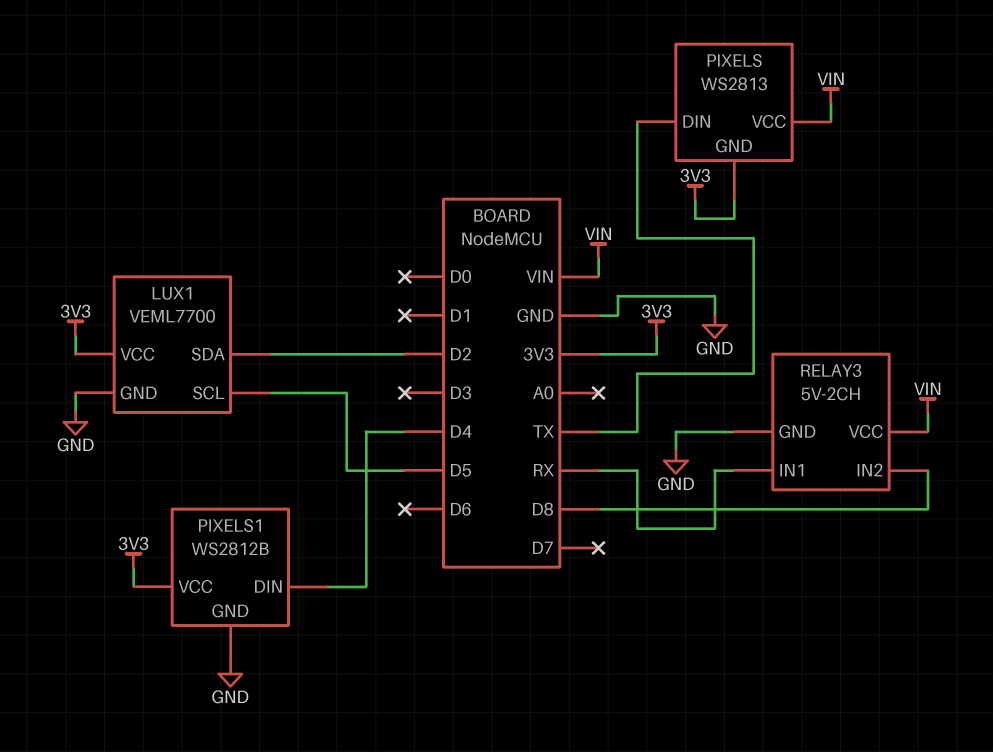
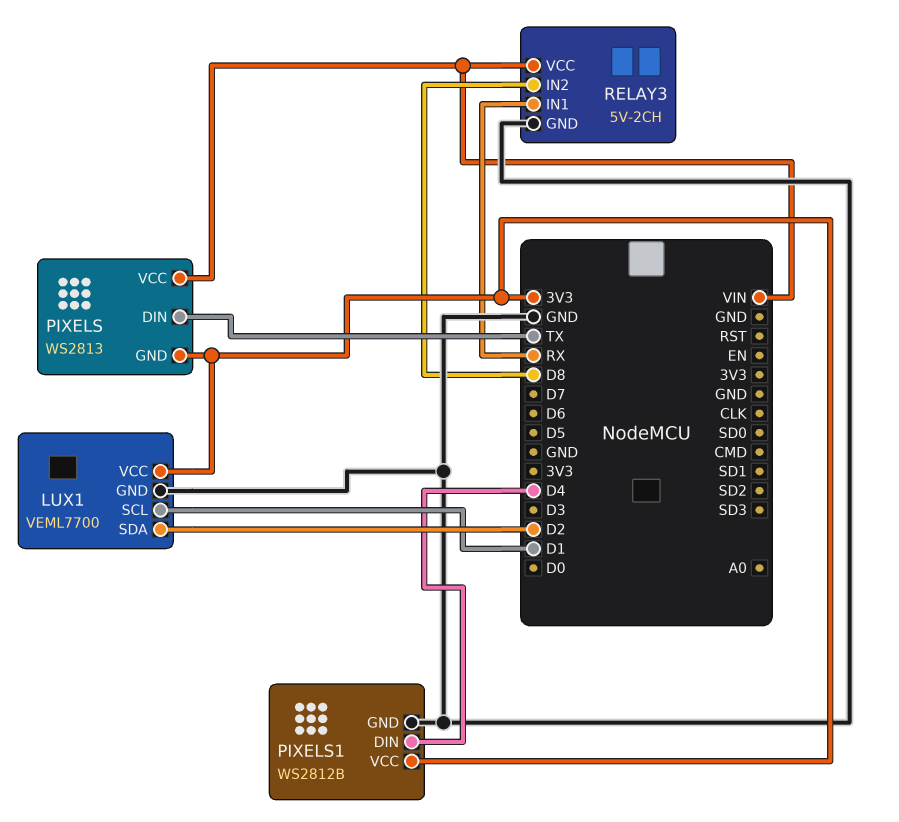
LUX1 pin SCL: D5 -> D1

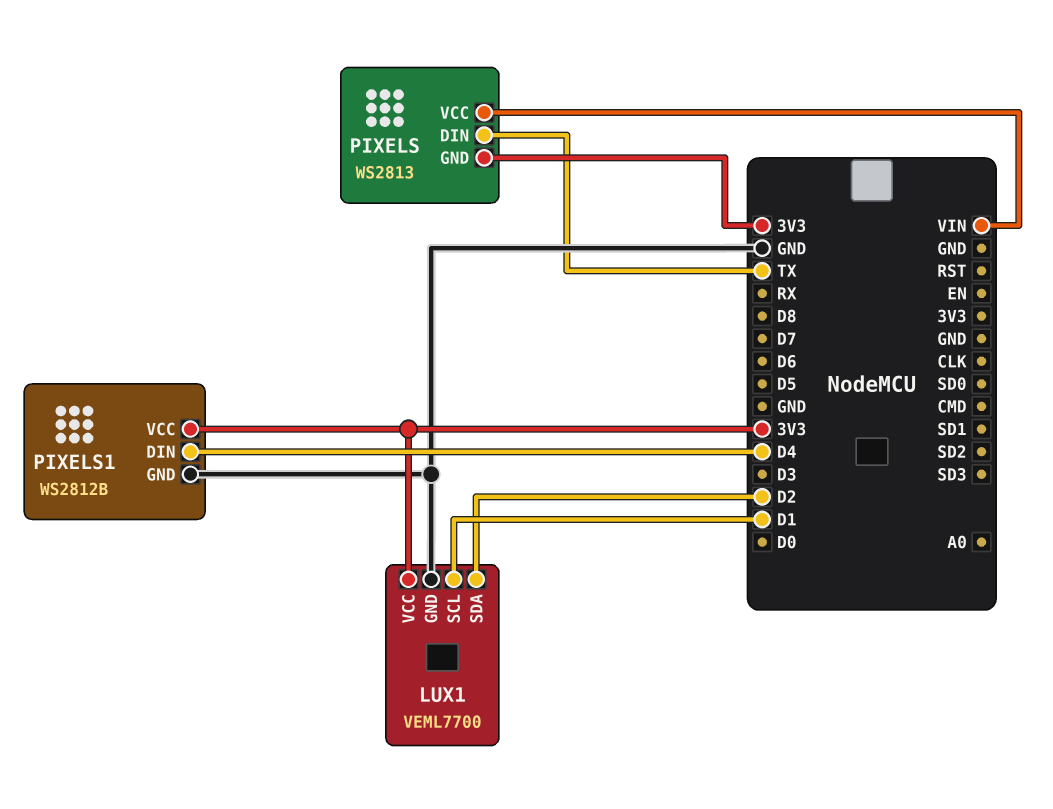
RELAY3: 5V-2CH -> none
RELAY3 pin GND: GND -> none
RELAY3 pin IN1: RX -> none
RELAY3 pin IN2: D8 -> none
RELAY3 pin VCC: VIN -> none

